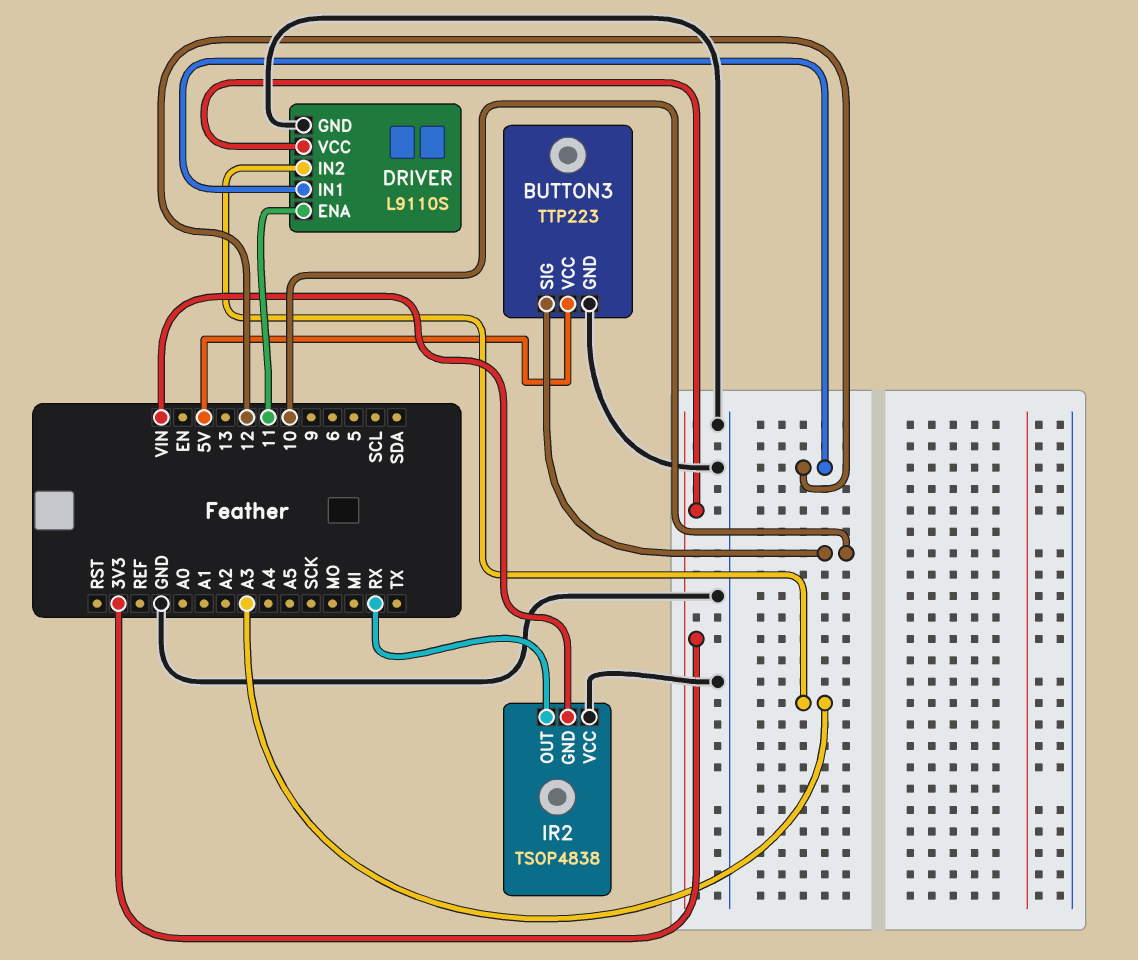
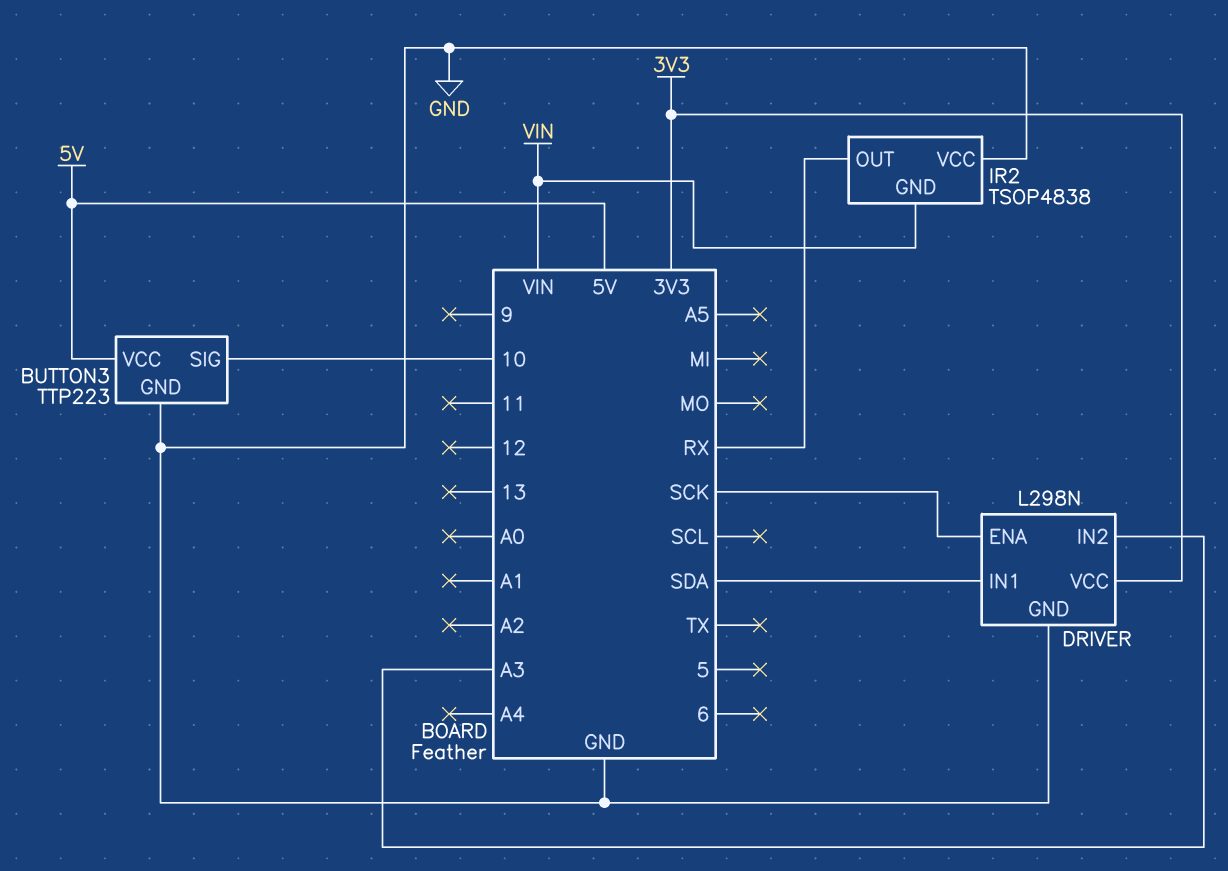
DRIVER: L9110S -> L298N
DRIVER pin ENA: 11 -> SCK
DRIVER pin IN1: 12 -> SDA

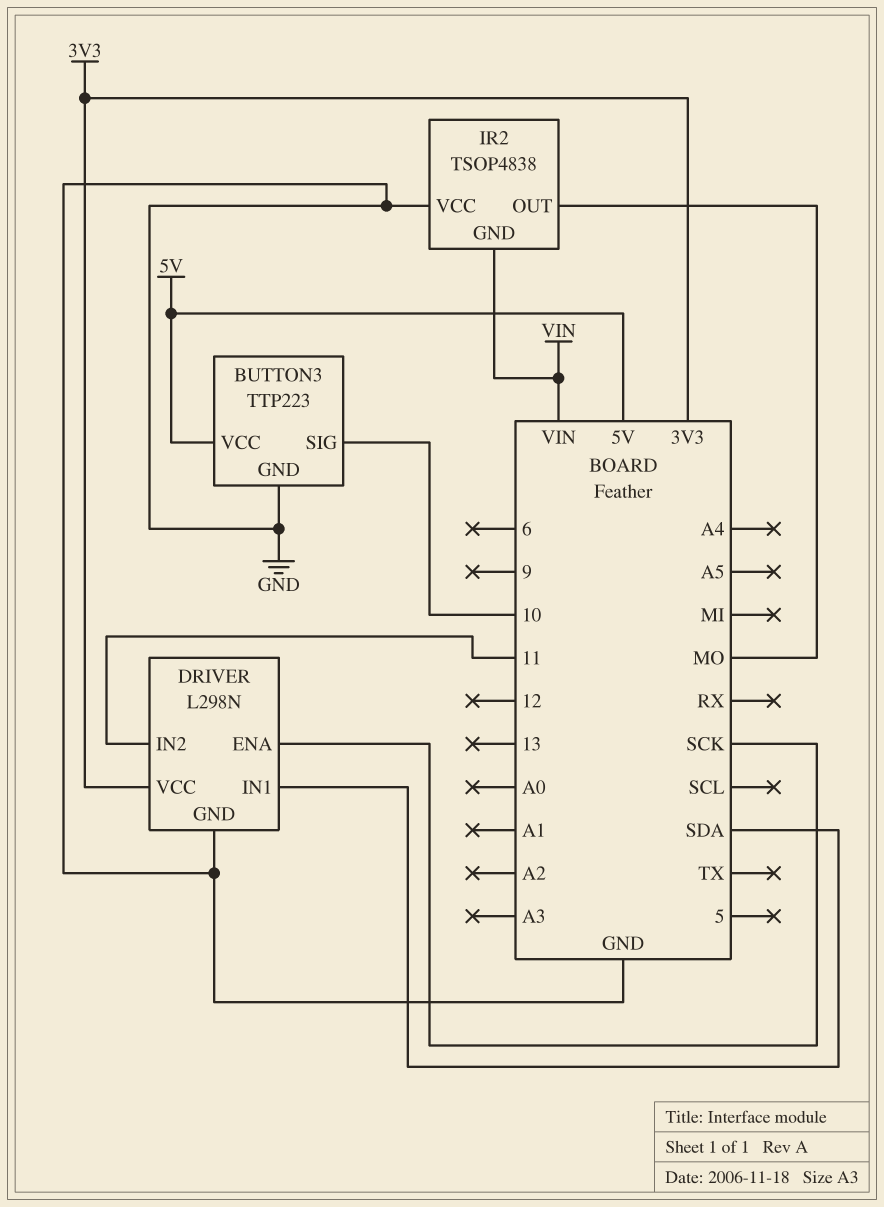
DRIVER pin IN2: A3 -> 11
IR2 pin OUT: RX -> MO

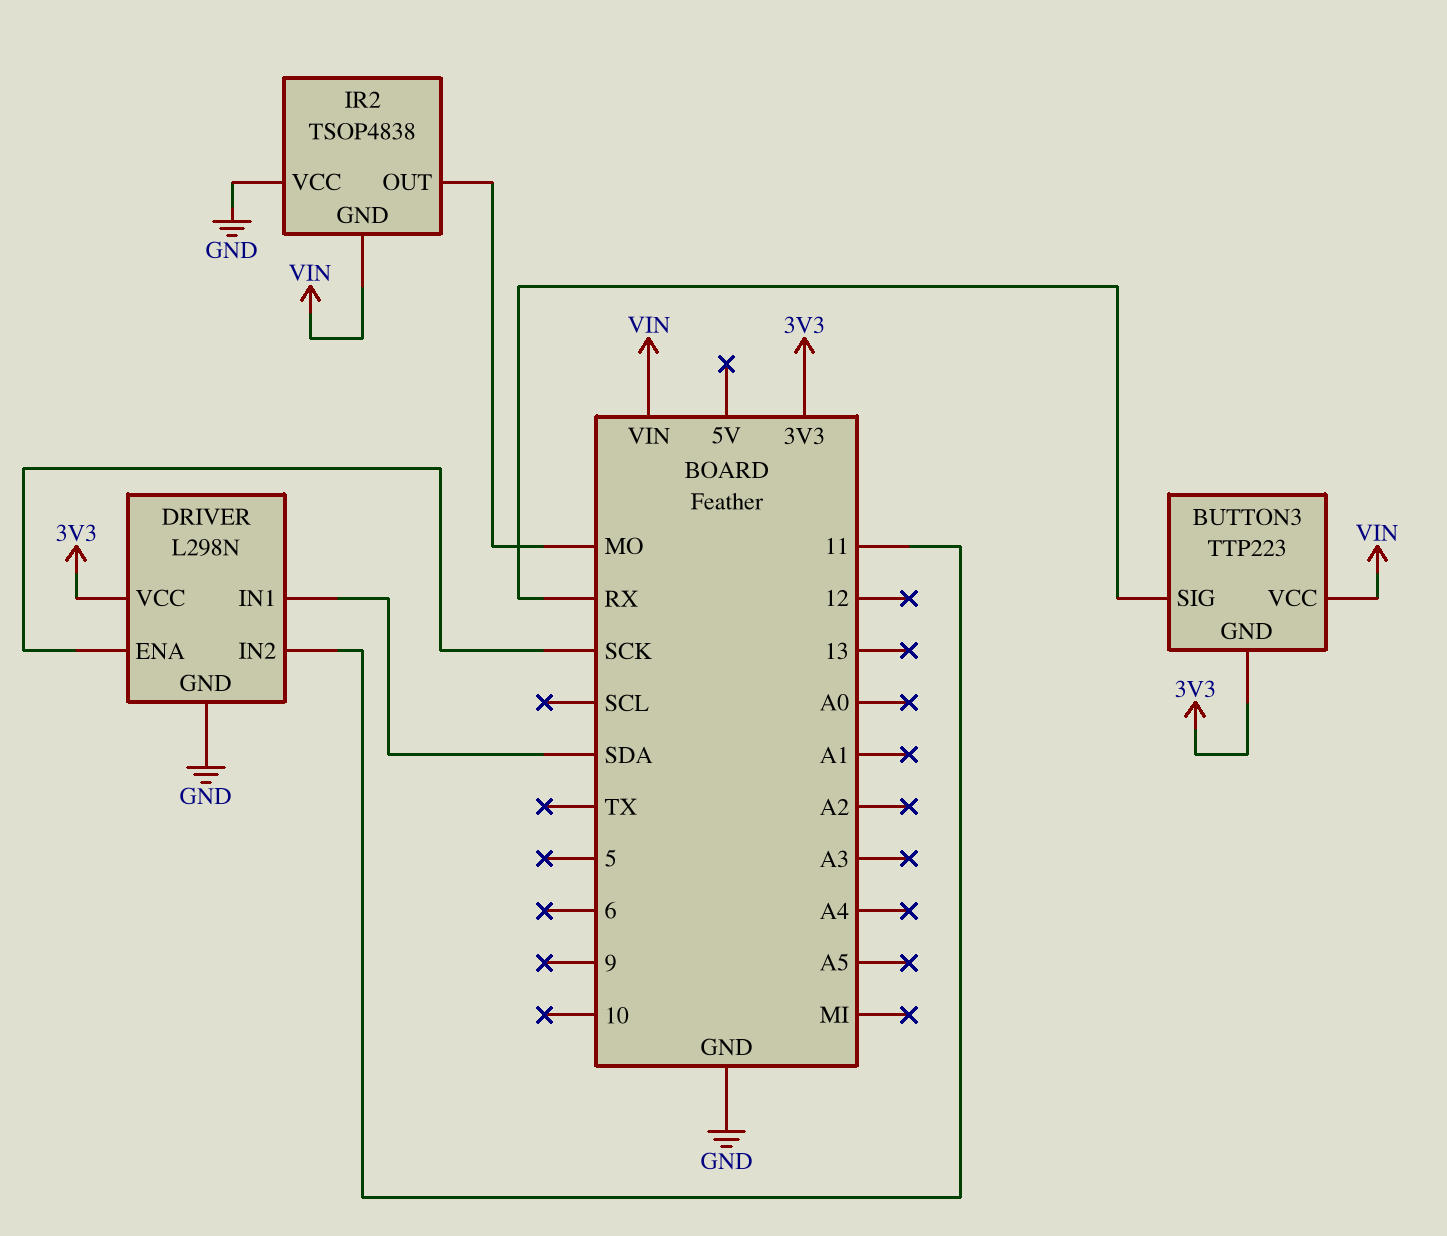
BUTTON3 pin GND: GND -> 3V3
BUTTON3 pin SIG: 10 -> RX
BUTTON3 pin VCC: 5V -> VIN

